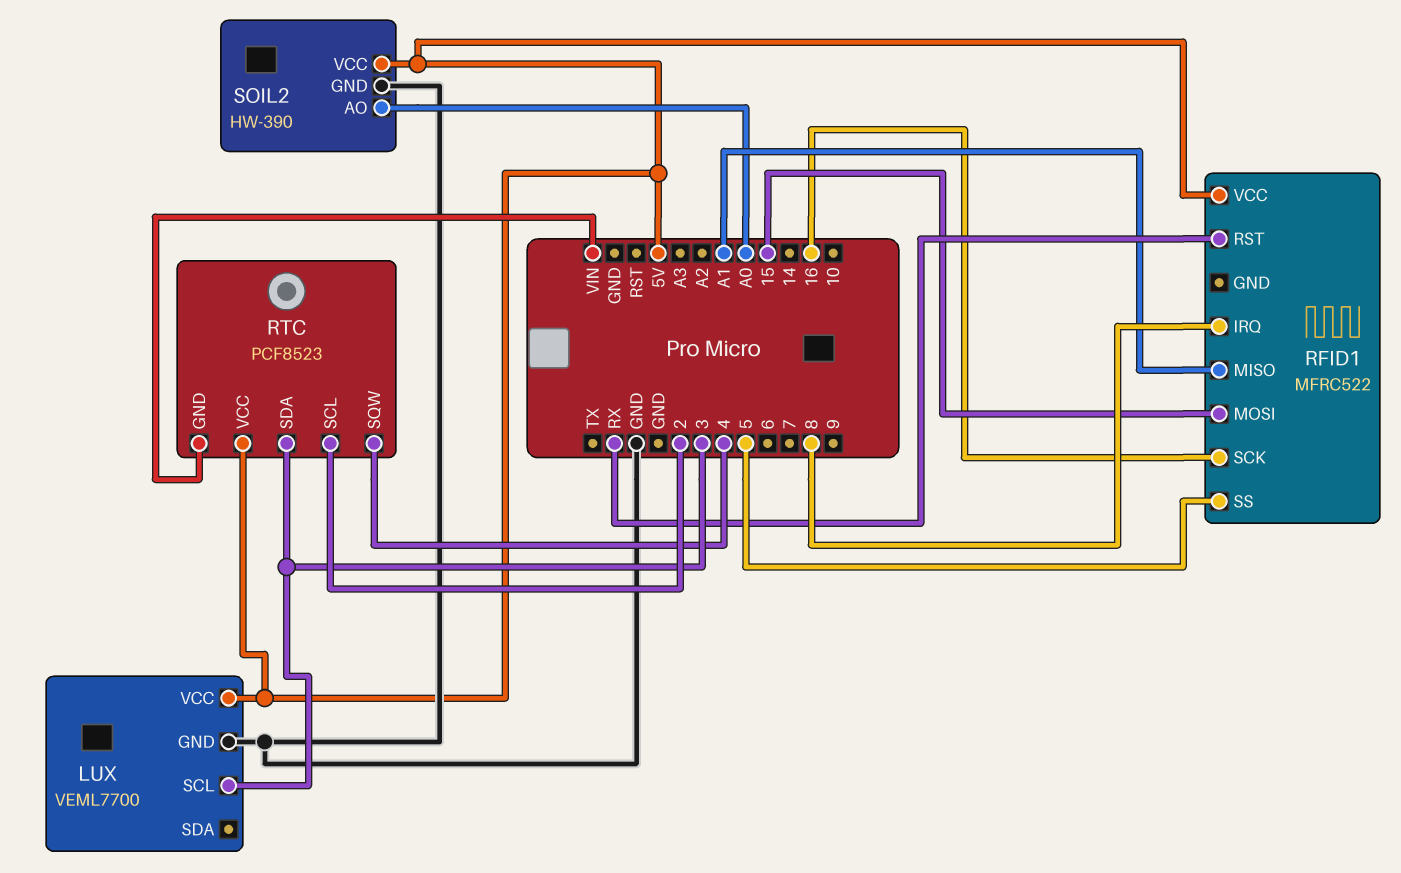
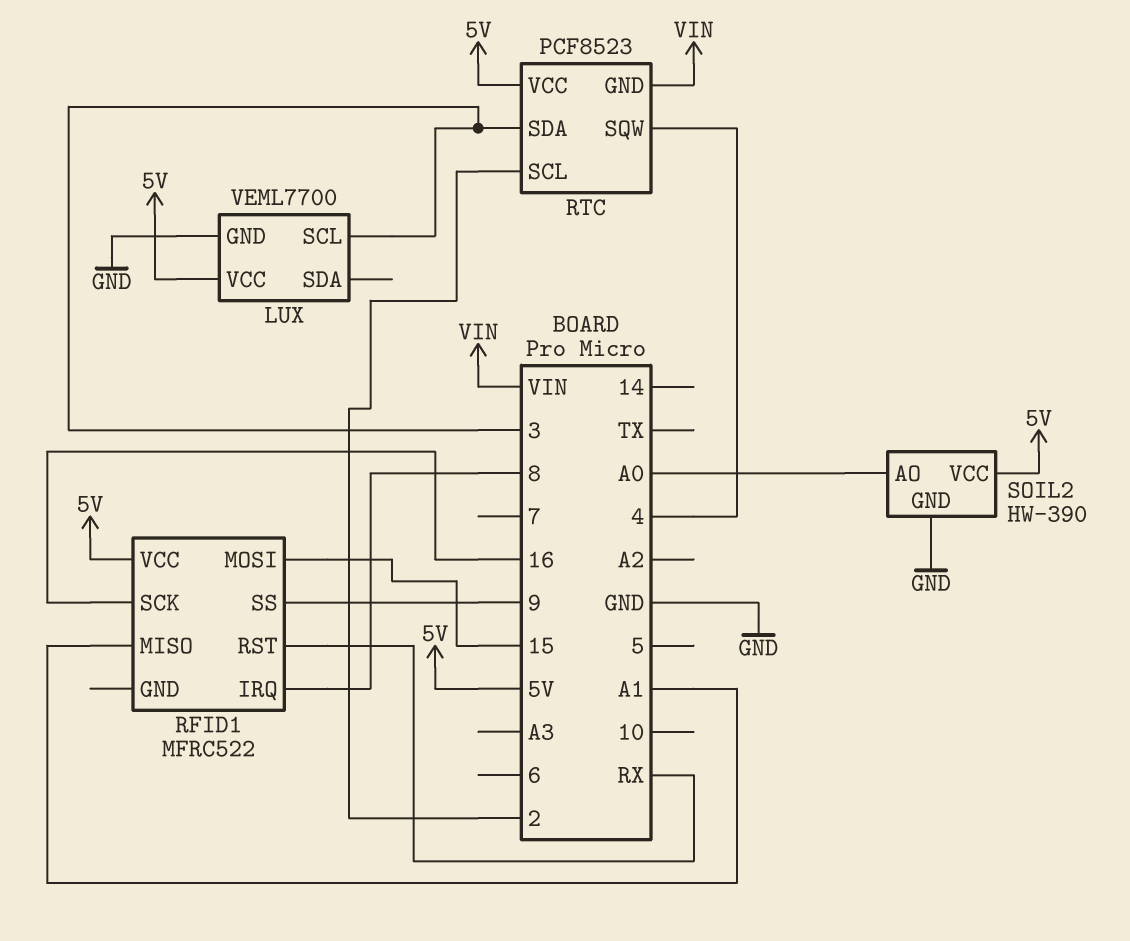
RFID1 pin SS: 5 -> 9

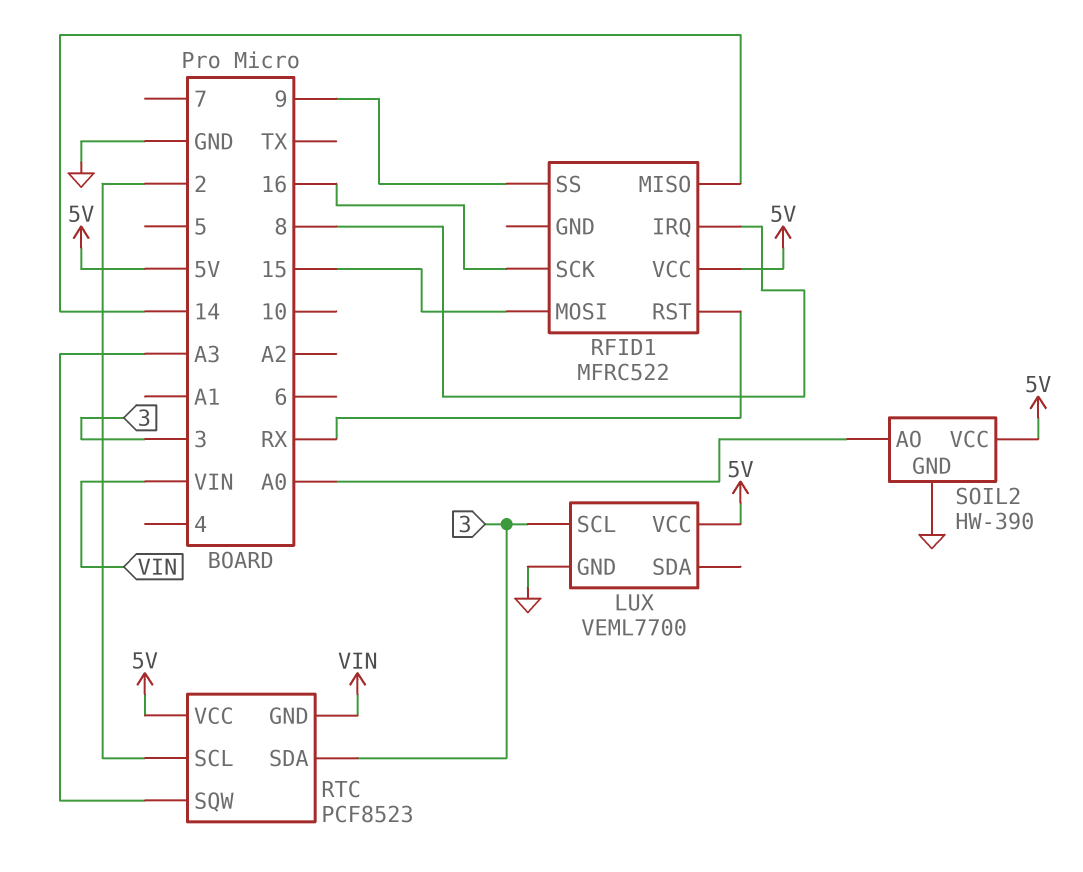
RFID1 pin MISO: A1 -> 14
RTC pin SQW: 4 -> A3

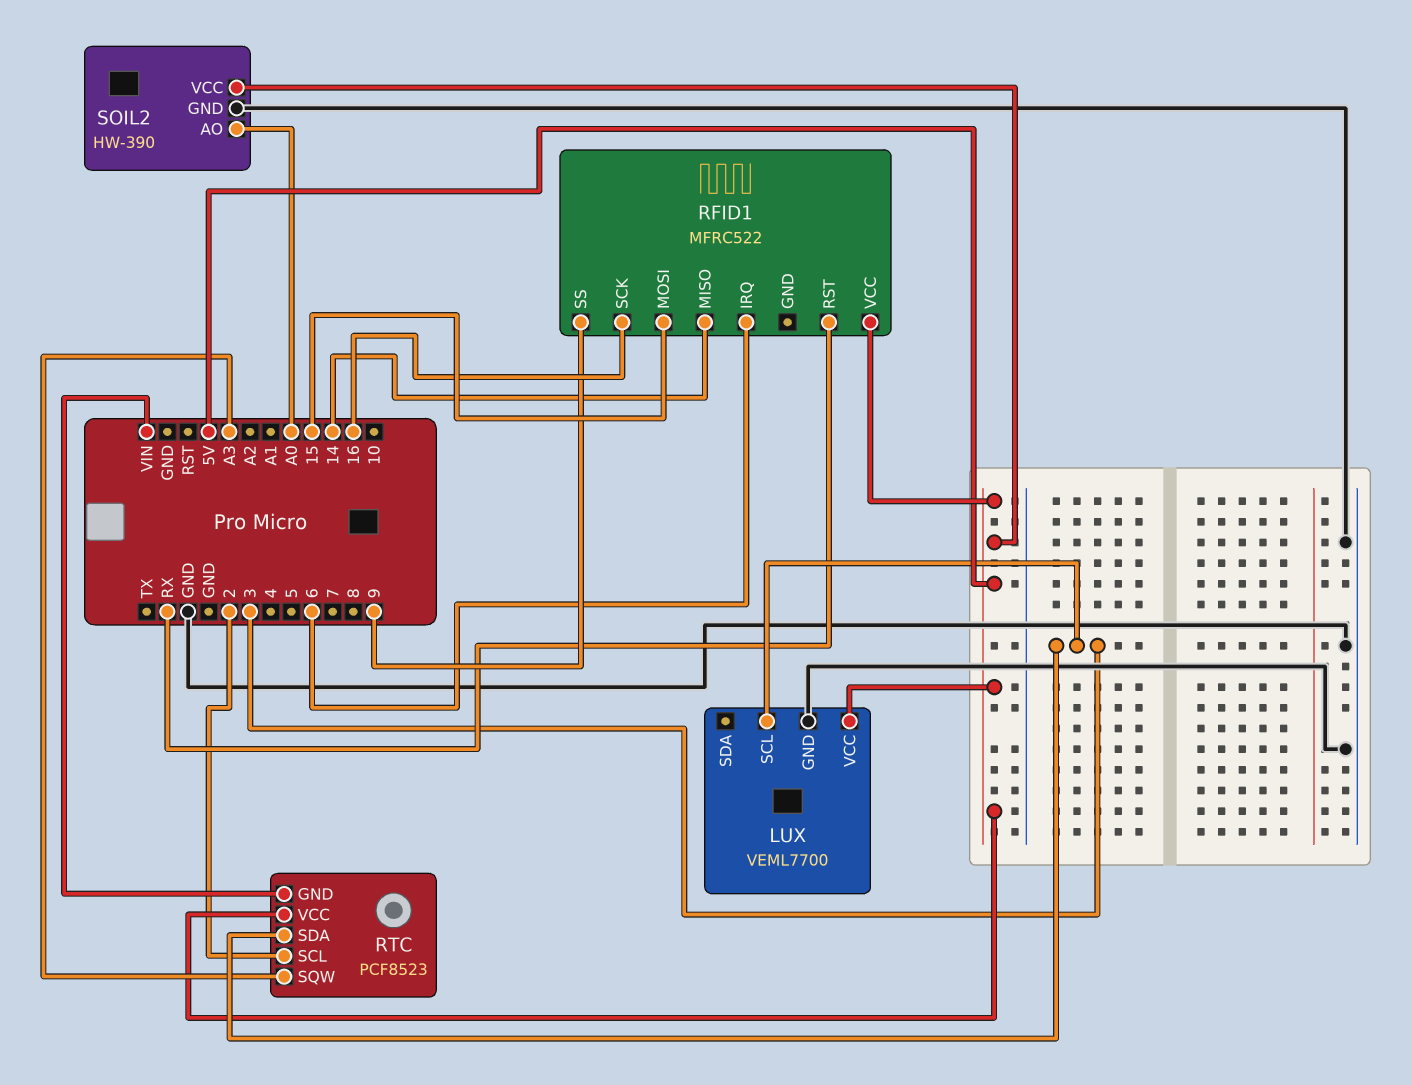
RFID1 pin IRQ: 8 -> 6

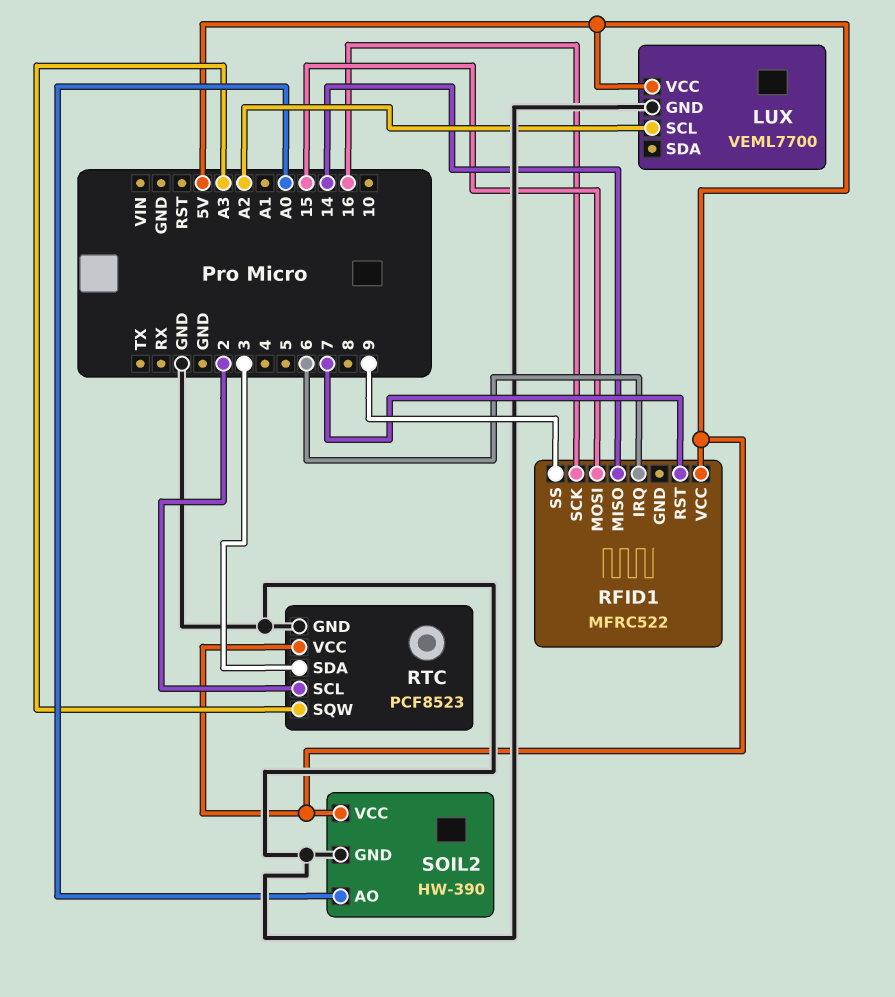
LUX pin SCL: 3 -> A2
RFID1 pin RST: RX -> 7
RTC pin GND: VIN -> GND

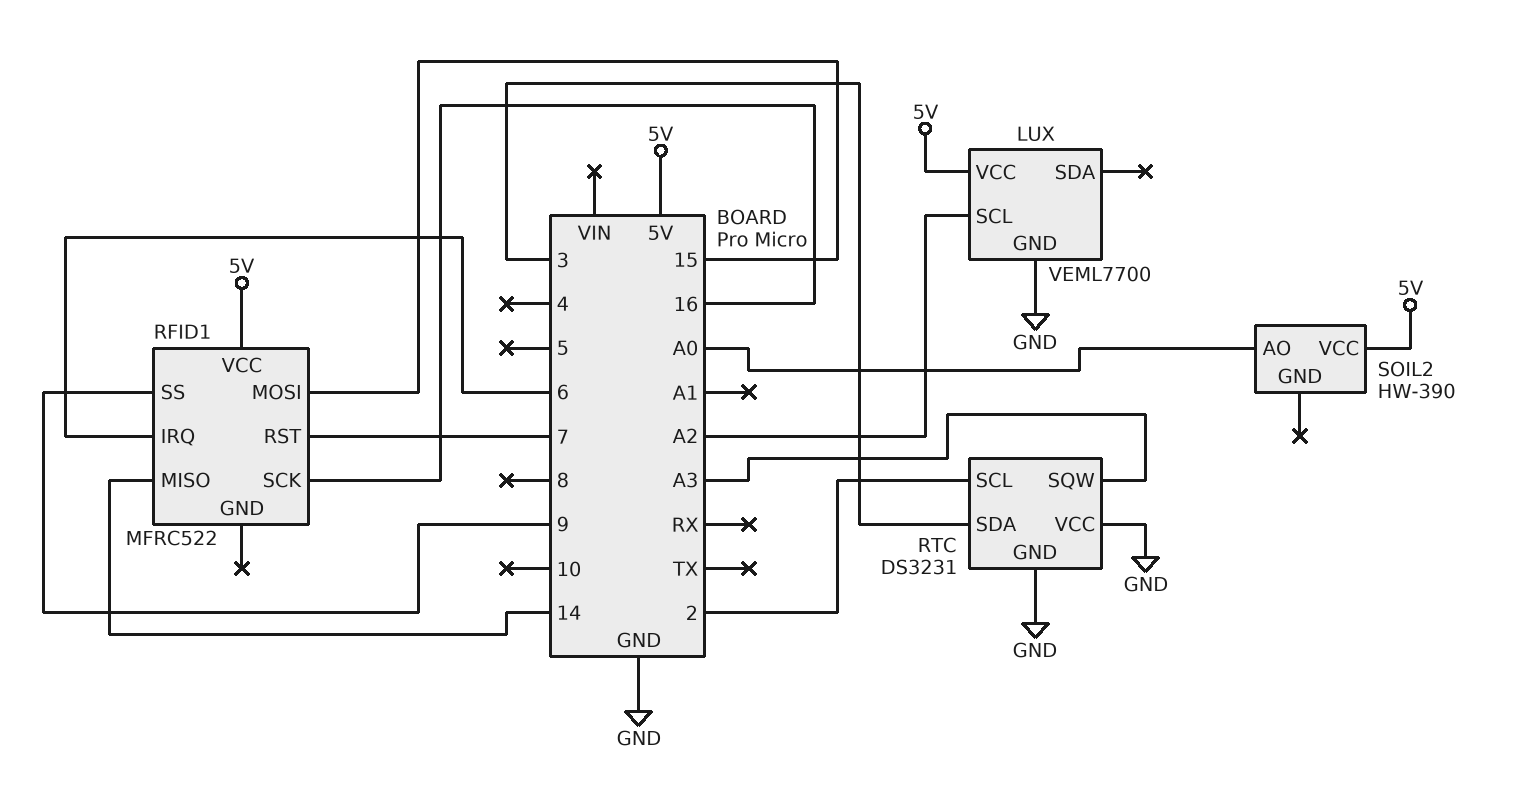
RTC: PCF8523 -> DS3231
RTC pin VCC: 5V -> GND
SOIL2 pin GND: GND -> none

